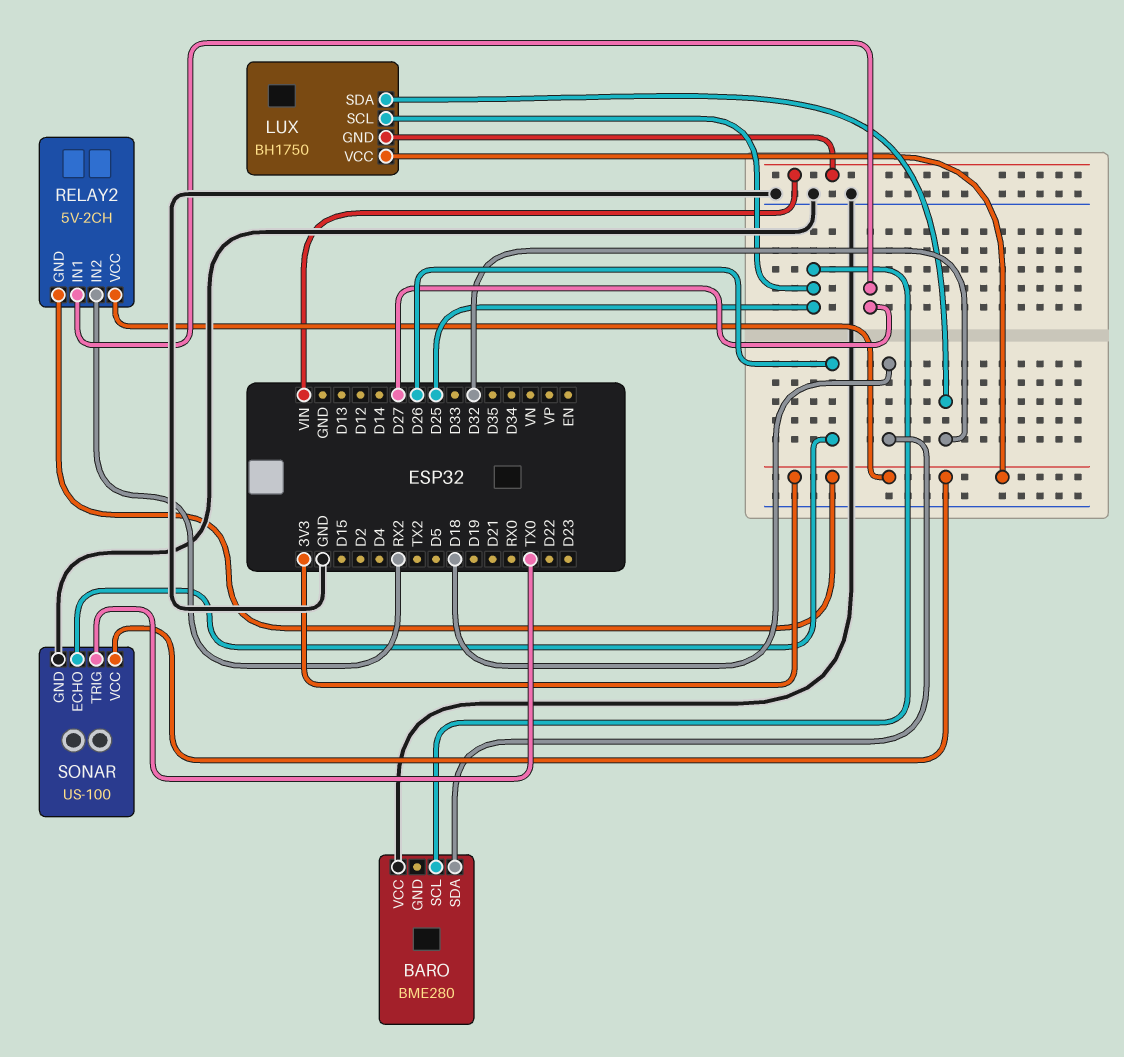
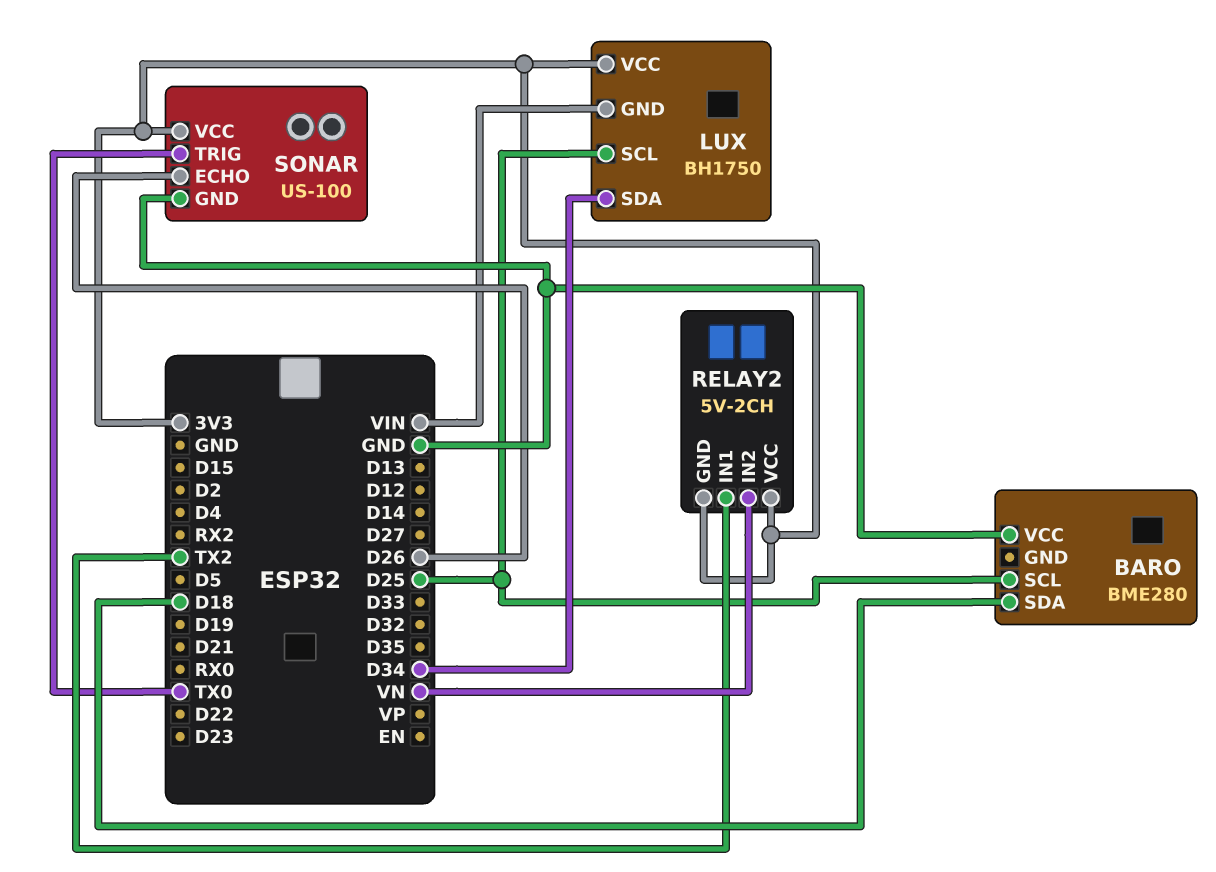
LUX pin SDA: D32 -> D34
RELAY2 pin IN1: D27 -> TX2
RELAY2 pin IN2: RX2 -> VN

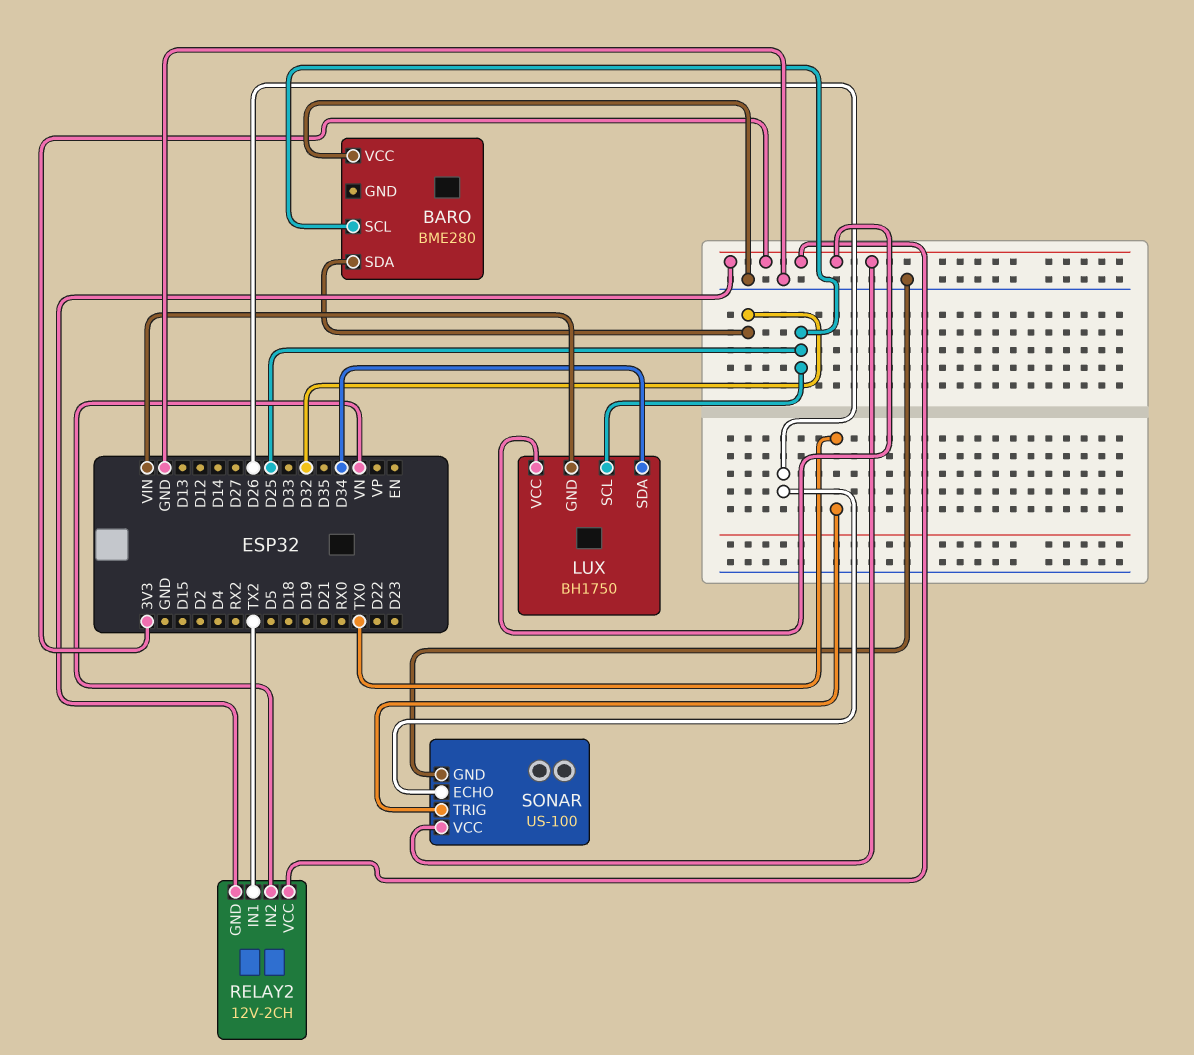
BARO pin SDA: D18 -> D32
RELAY2: 5V-2CH -> 12V-2CH

